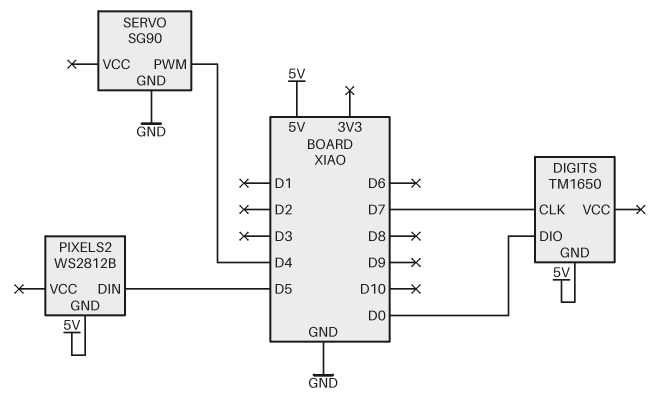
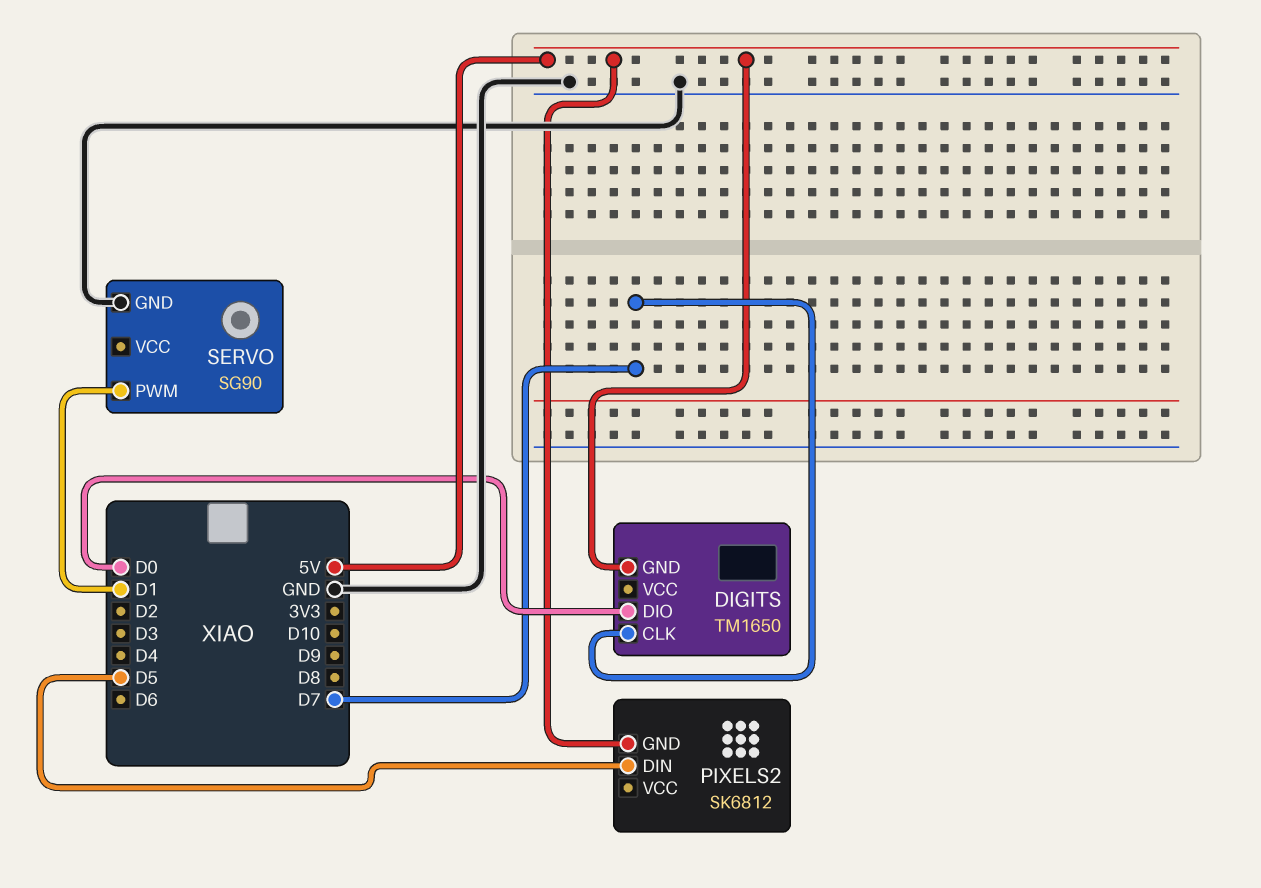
PIXELS2: WS2812B -> SK6812
SERVO pin PWM: D4 -> D1

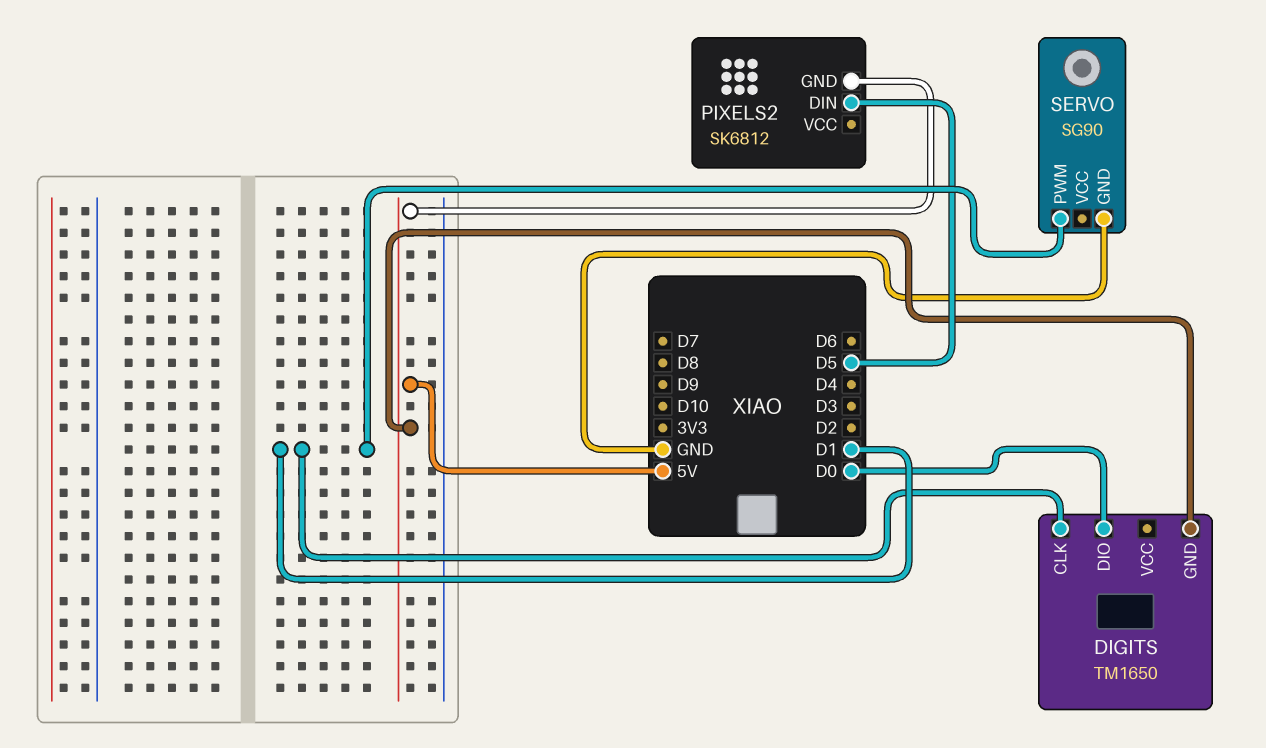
DIGITS pin CLK: D7 -> D1

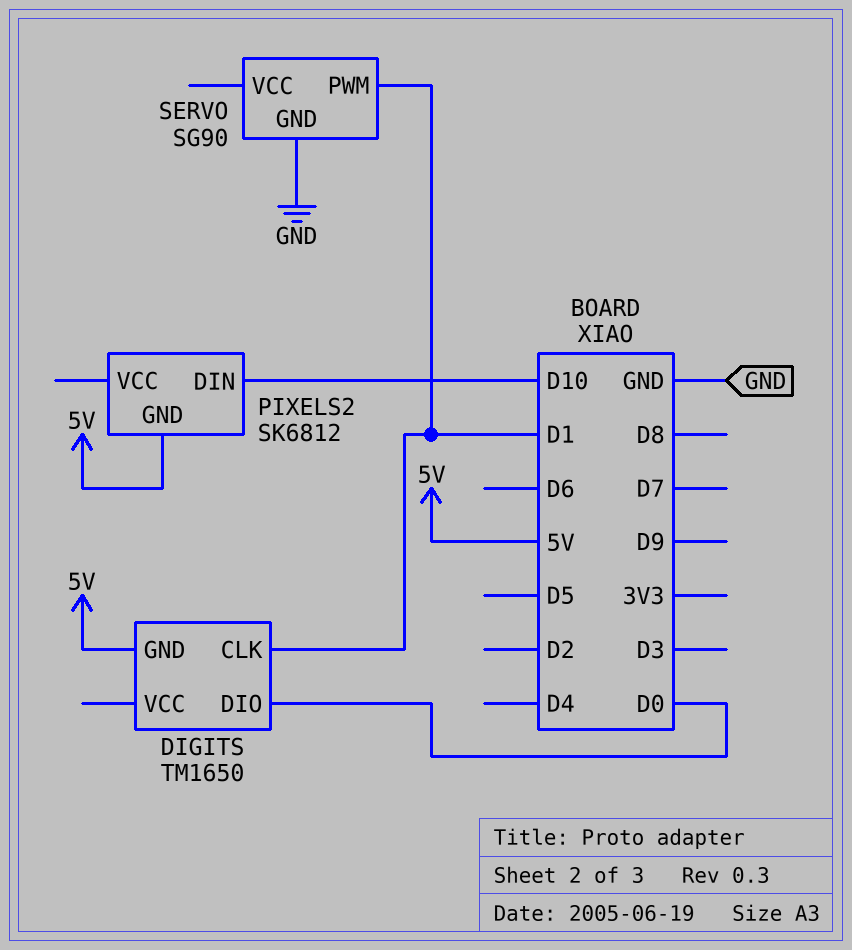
PIXELS2 pin DIN: D5 -> D10

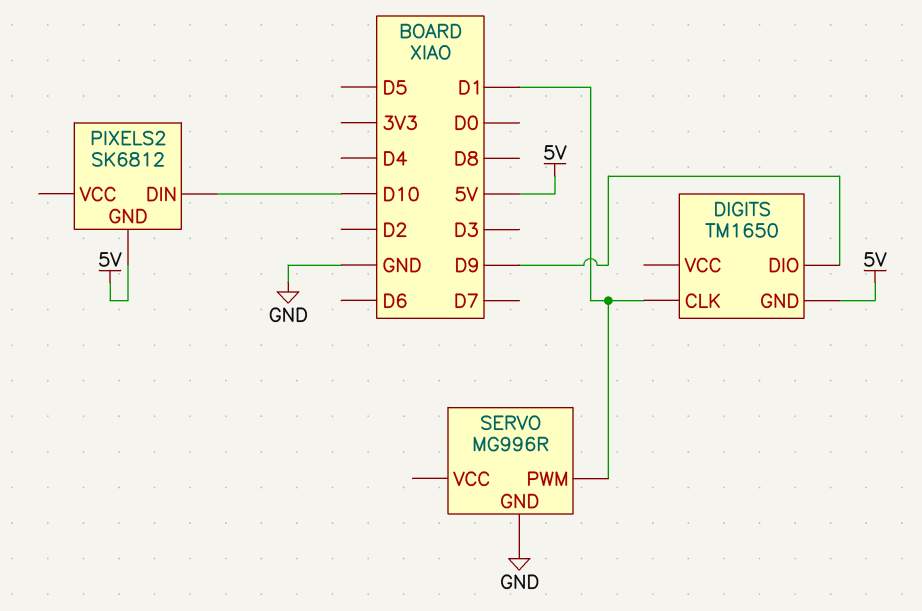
DIGITS pin DIO: D0 -> D9
SERVO: SG90 -> MG996R

